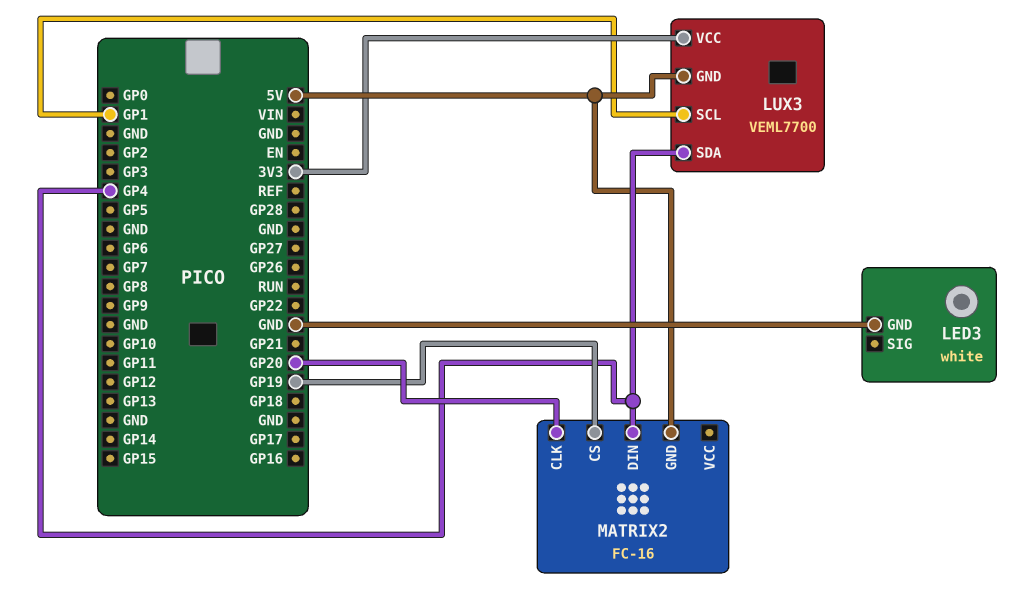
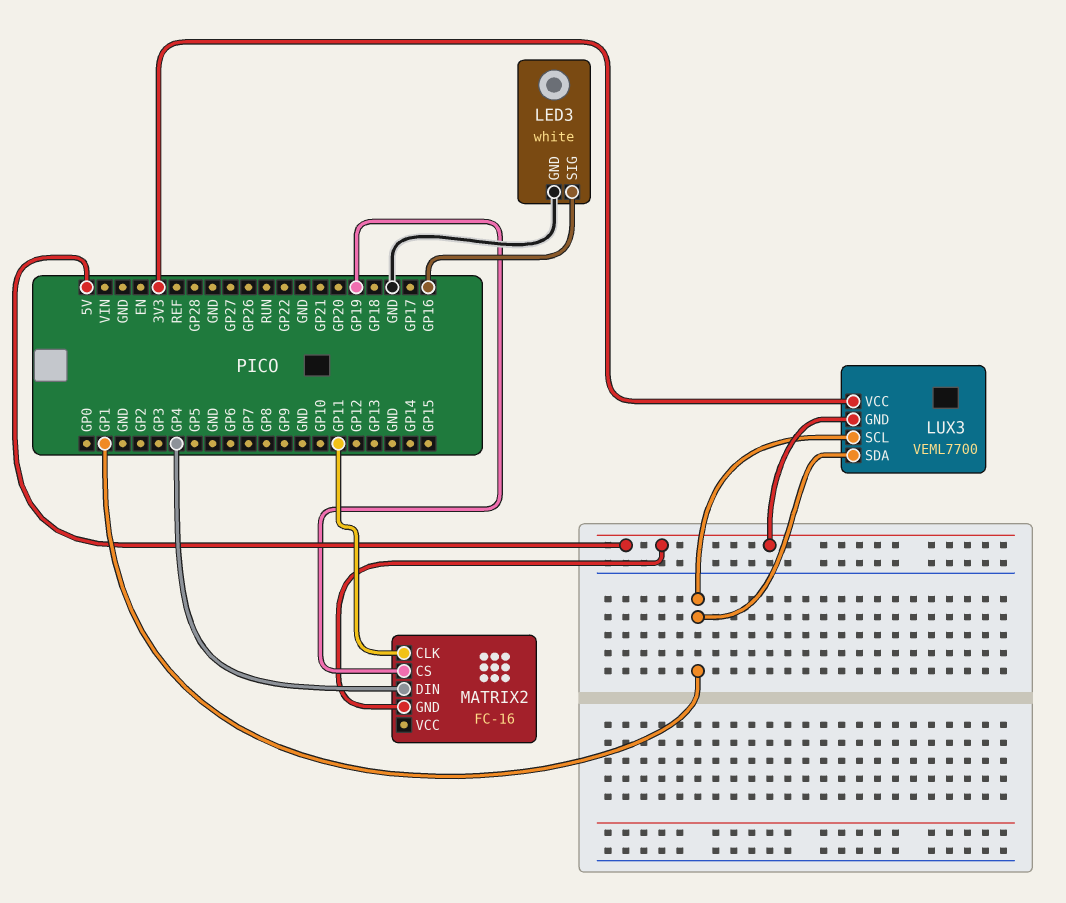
LED3 pin SIG: none -> GP16
LUX3 pin SDA: GP4 -> GP1
MATRIX2 pin CLK: GP20 -> GP11

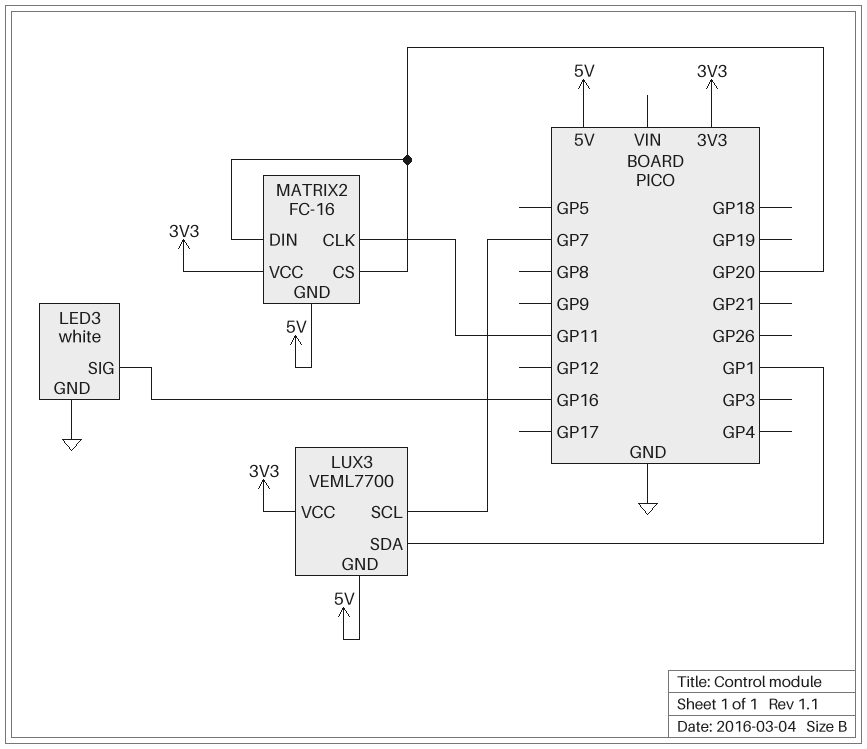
LUX3 pin SCL: GP1 -> GP7
MATRIX2 pin CS: GP19 -> GP20
MATRIX2 pin DIN: GP4 -> GP20
MATRIX2 pin VCC: none -> 3V3

